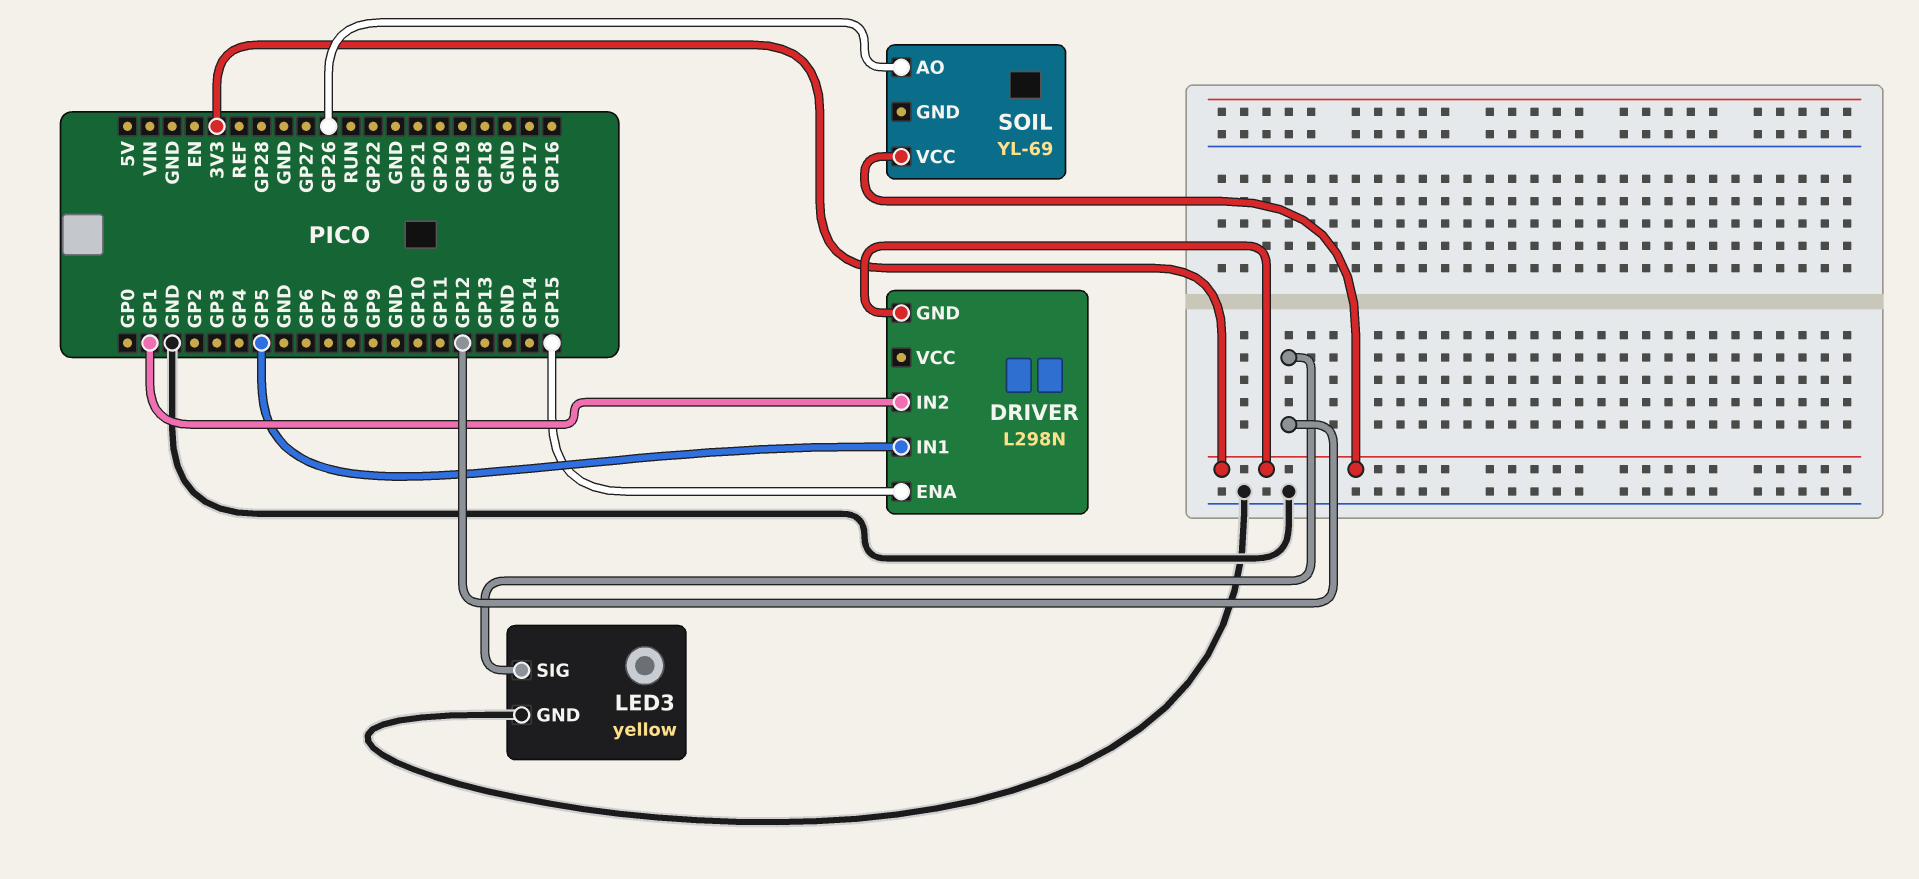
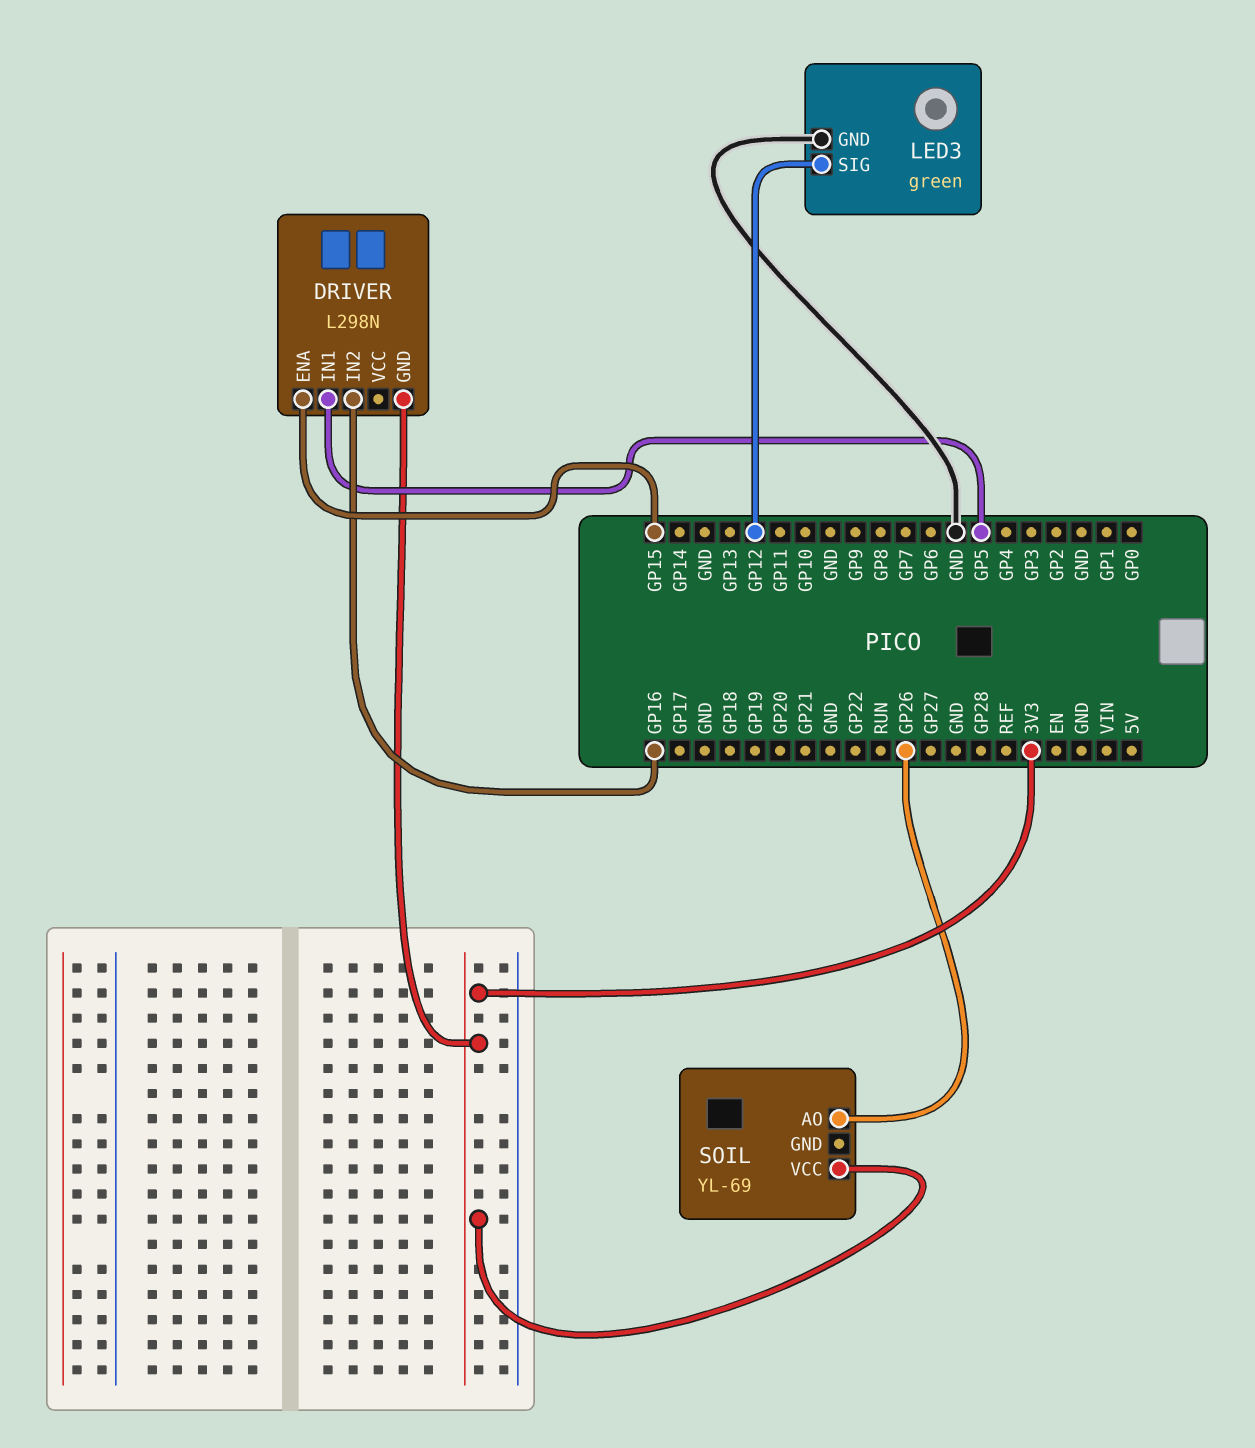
DRIVER pin IN2: GP1 -> GP16
LED3: yellow -> green

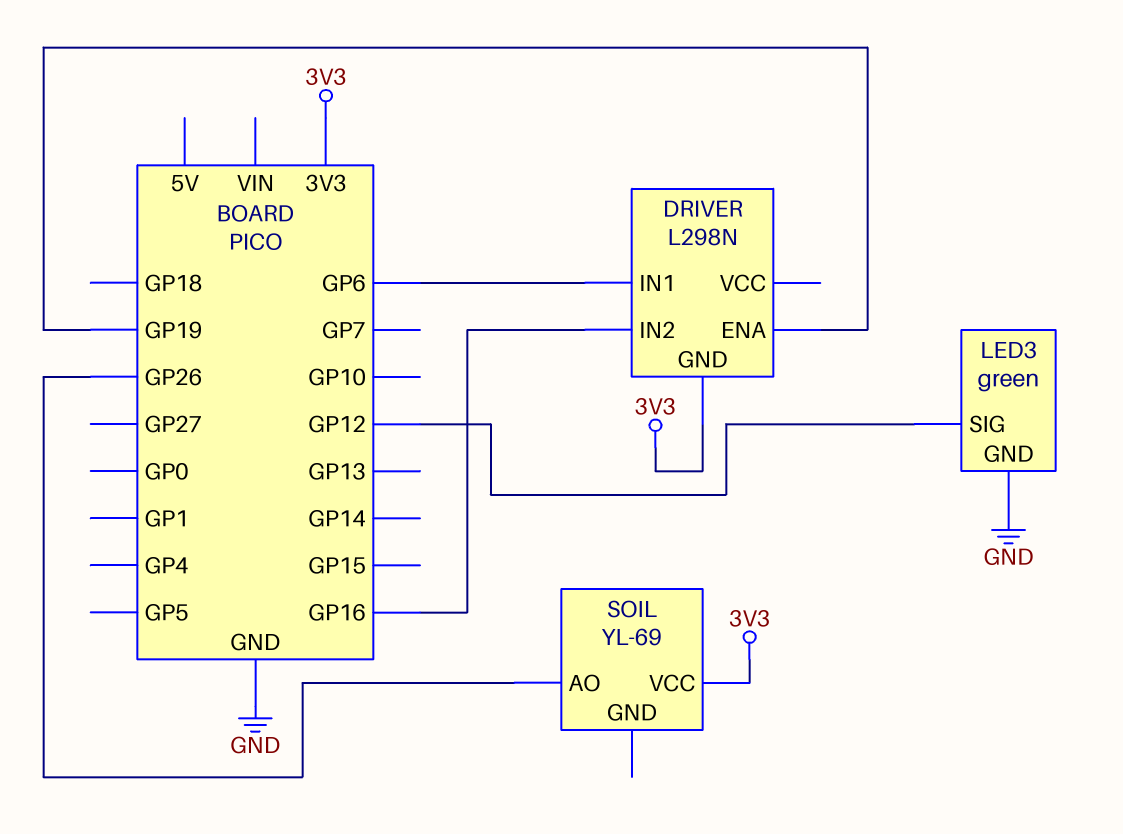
DRIVER pin ENA: GP15 -> GP19
DRIVER pin IN1: GP5 -> GP6

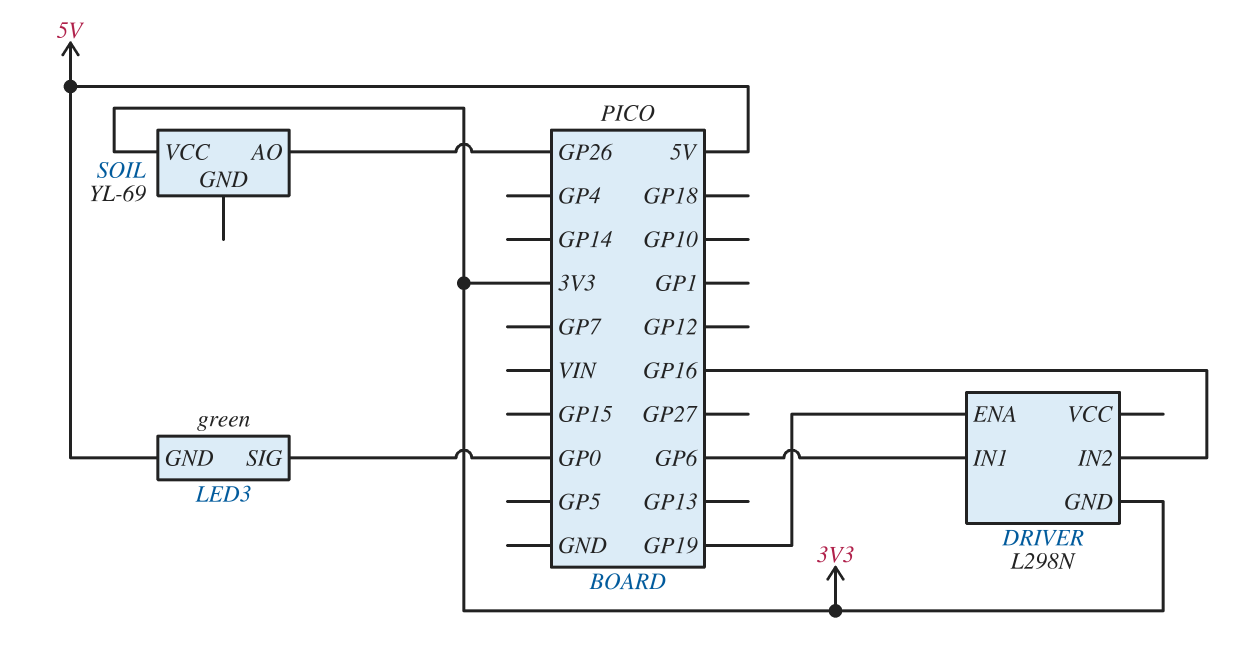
LED3 pin GND: GND -> 5V
LED3 pin SIG: GP12 -> GP0

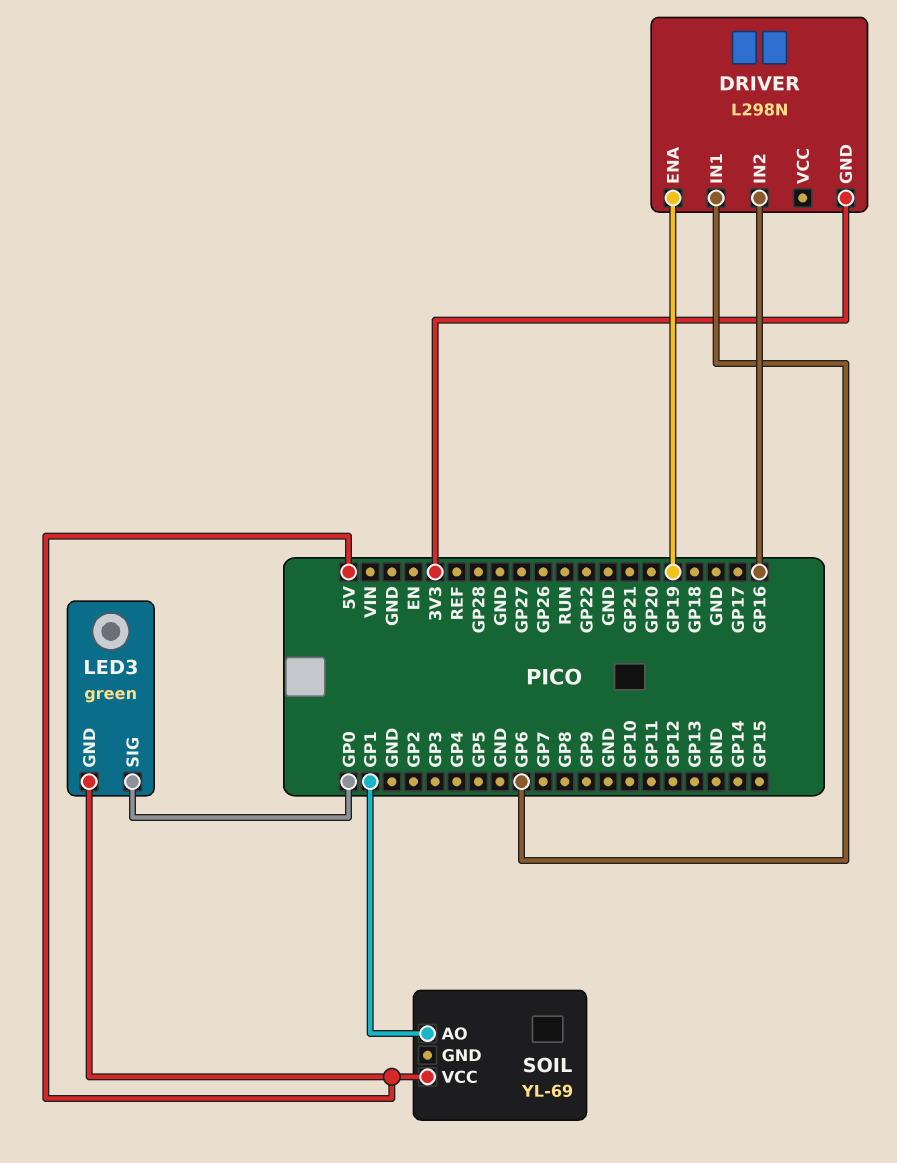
SOIL pin AO: GP26 -> GP1
SOIL pin VCC: 3V3 -> 5V

